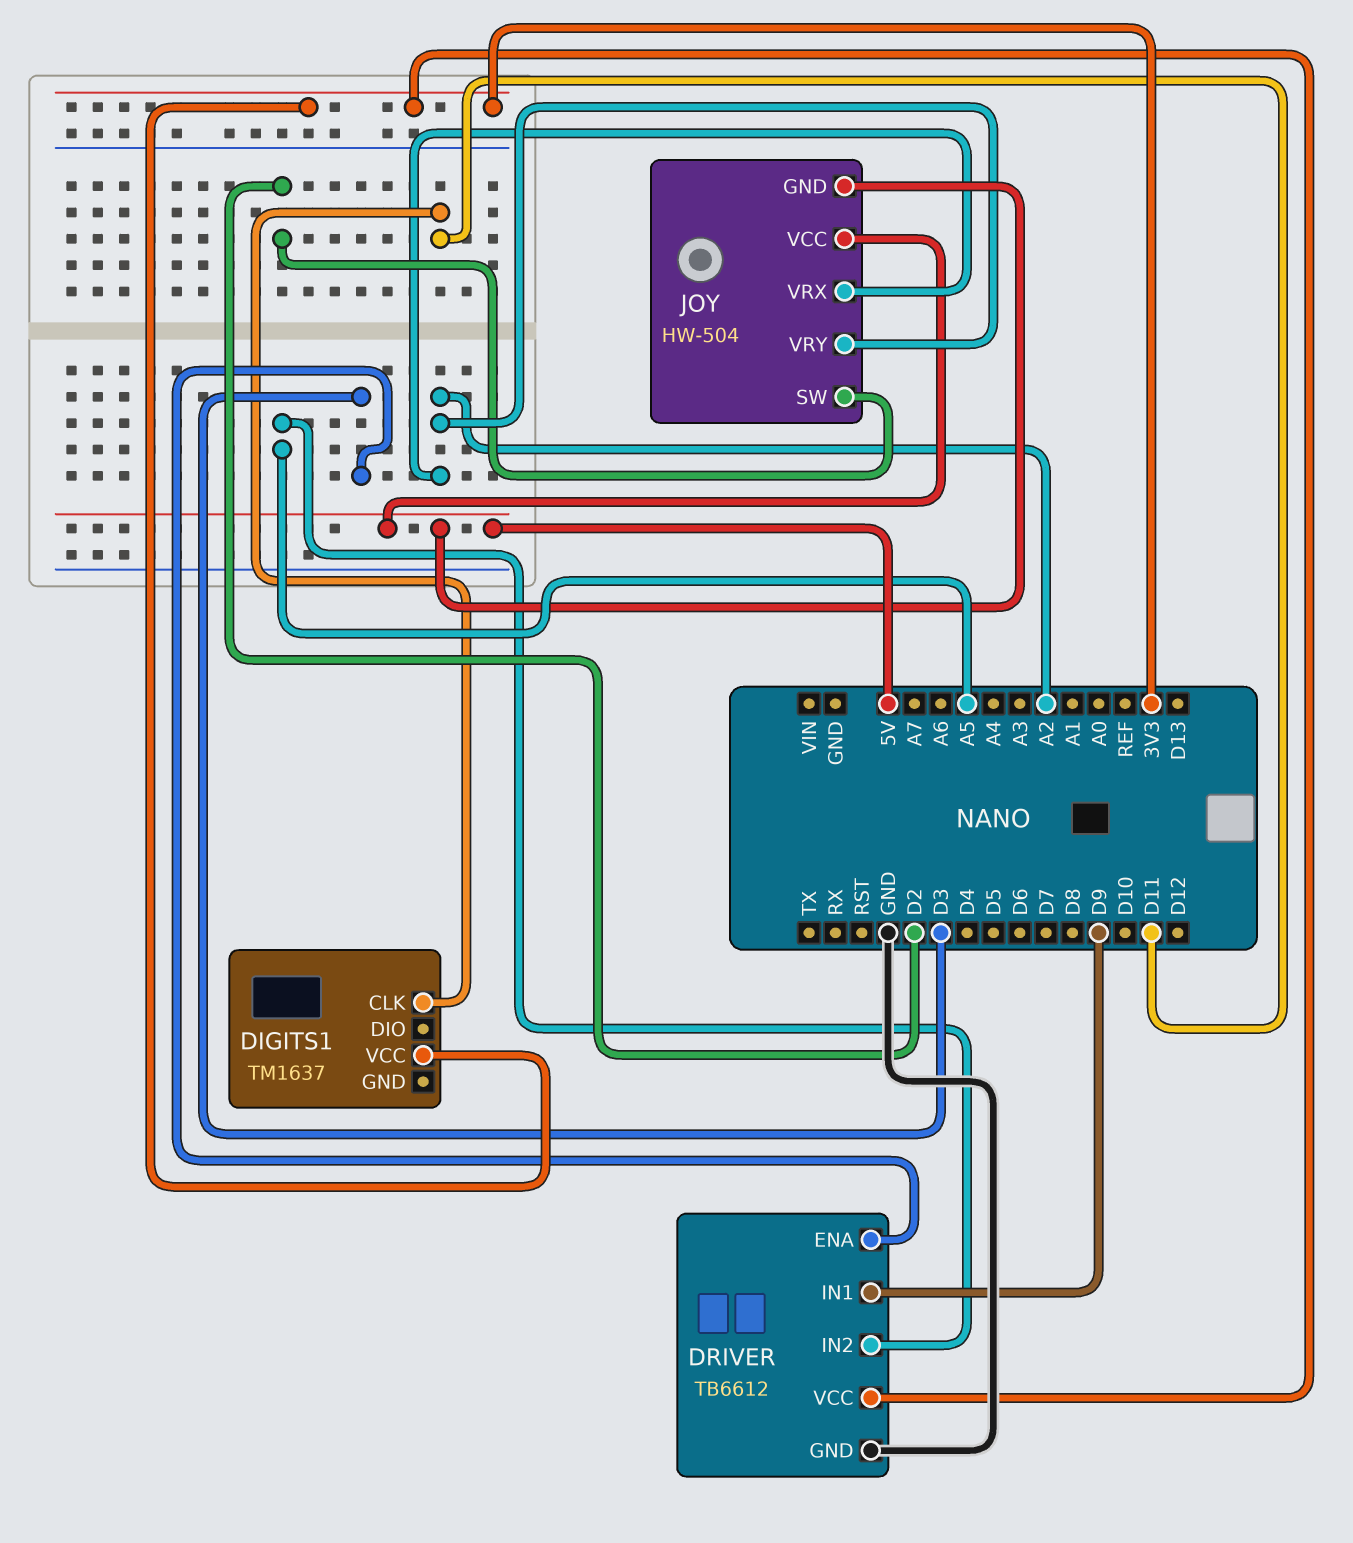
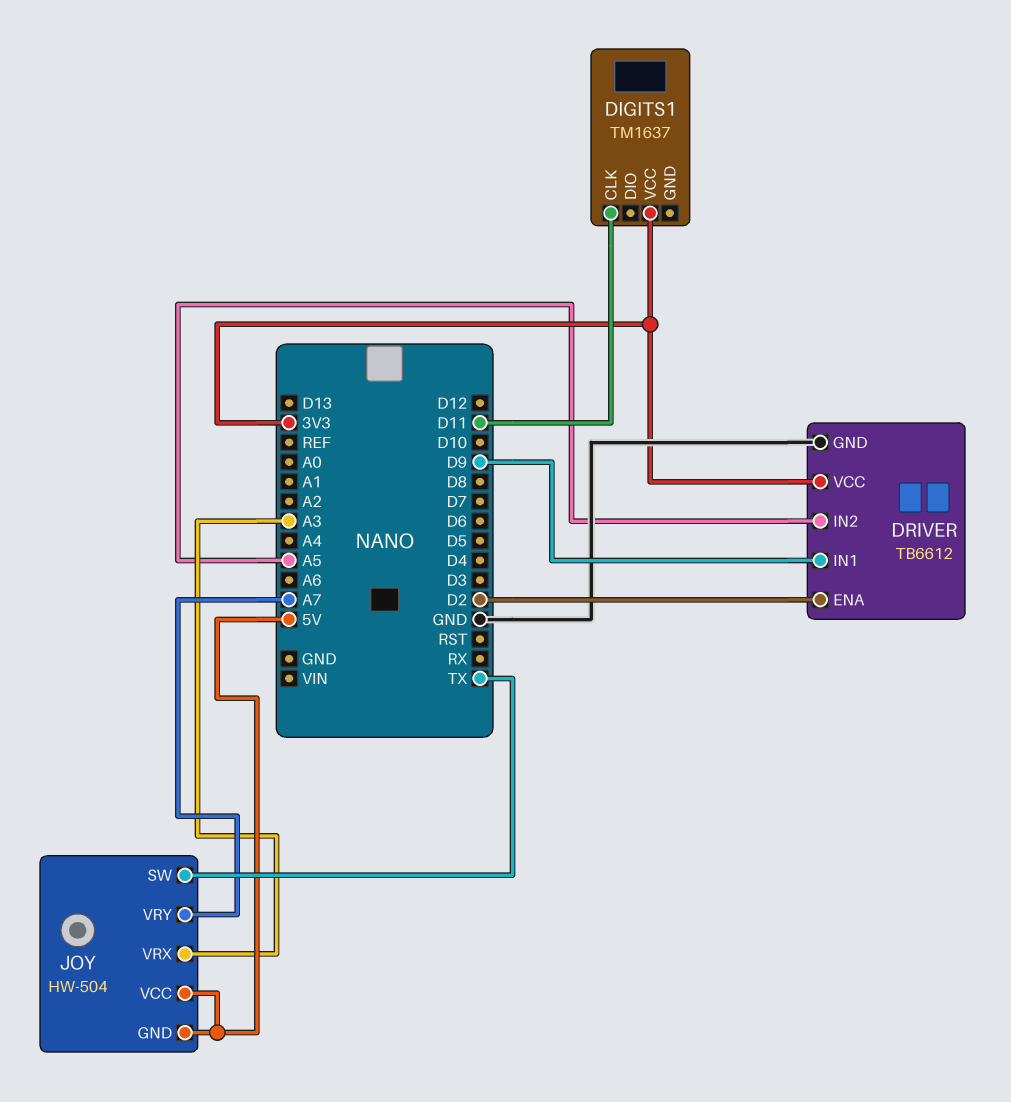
DRIVER pin ENA: D3 -> D2
JOY pin SW: D2 -> TX
JOY pin VRX: A2 -> A3
JOY pin VRY: A2 -> A7

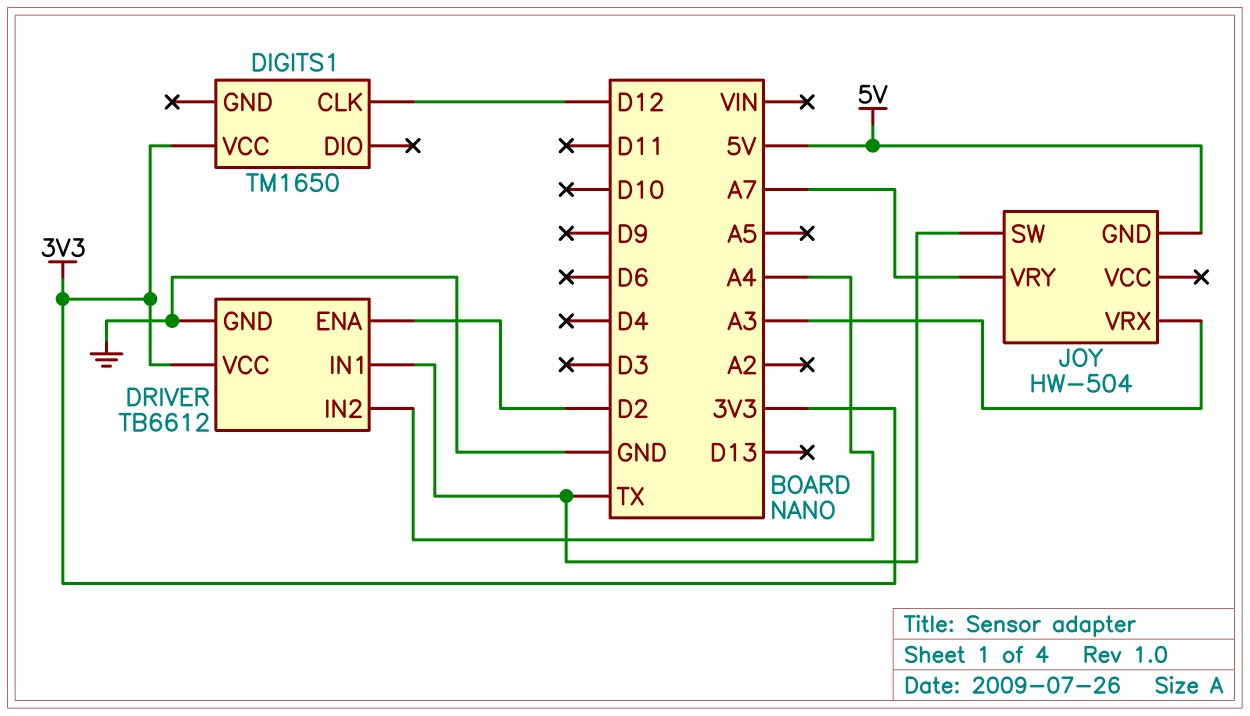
DIGITS1: TM1637 -> TM1650
DIGITS1 pin CLK: D11 -> D12
DRIVER pin IN1: D9 -> TX
DRIVER pin IN2: A5 -> A4
JOY pin VCC: 5V -> none

